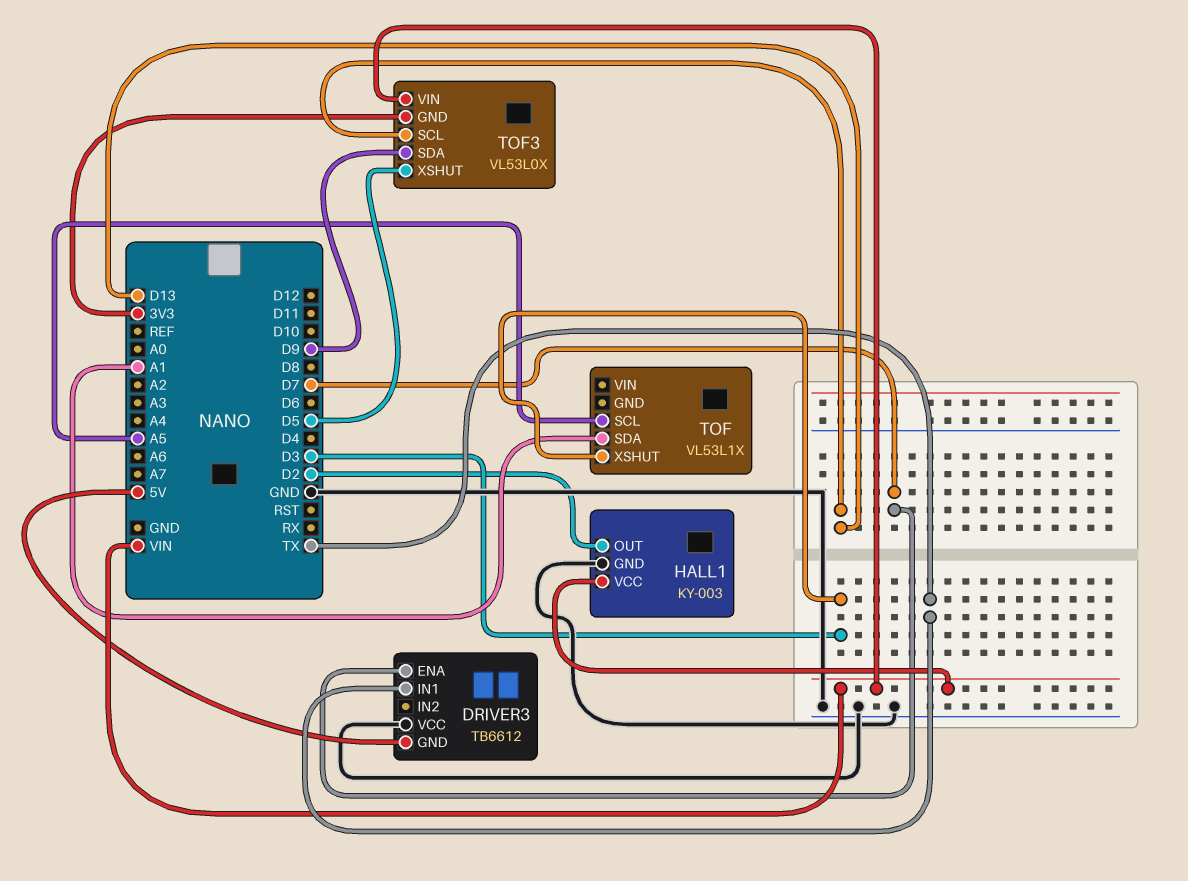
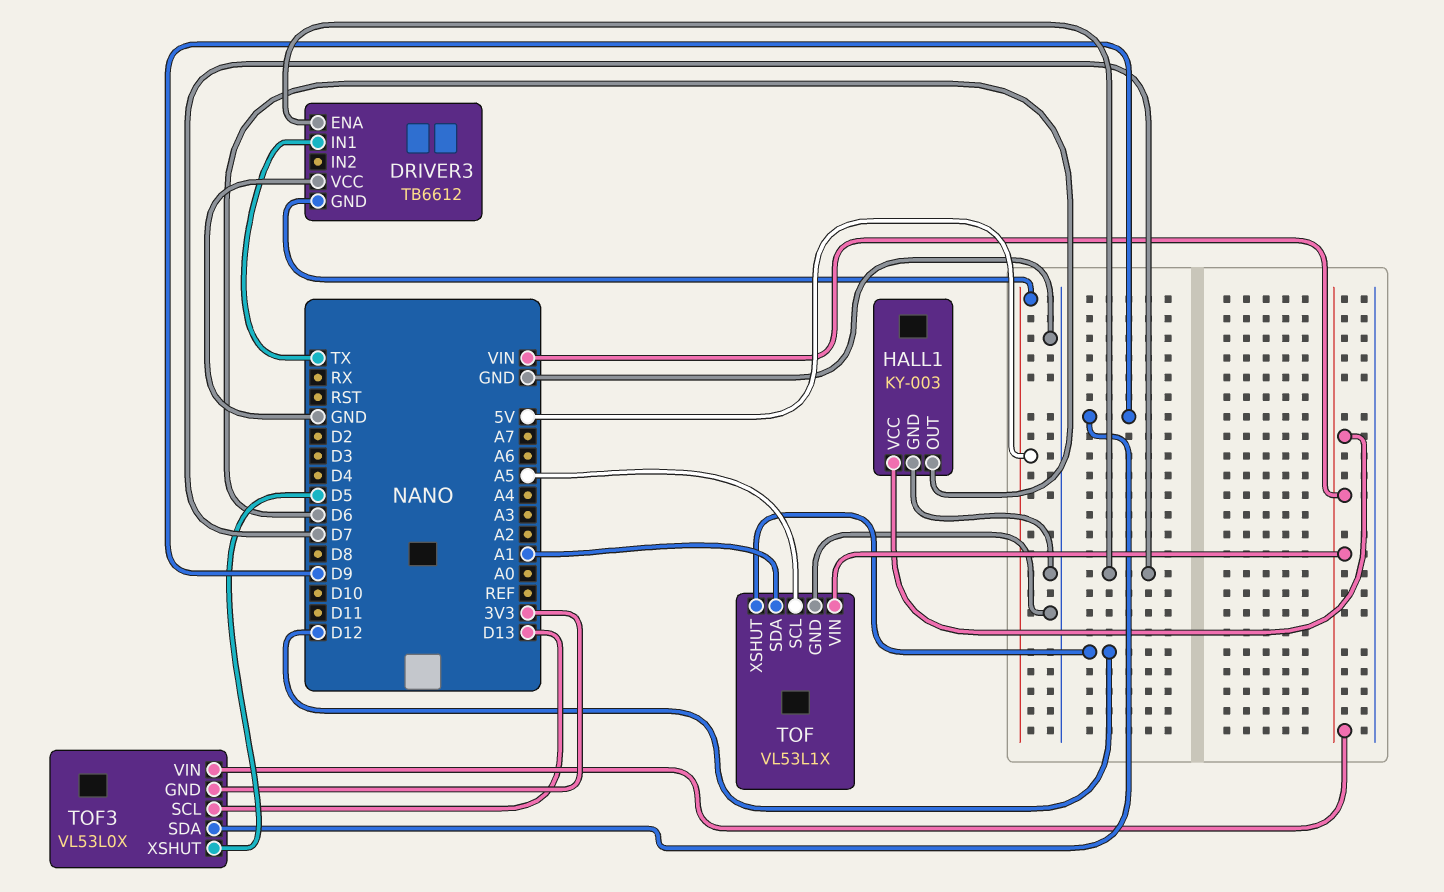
HALL1 pin OUT: D2 -> D6
TOF pin GND: none -> GND
TOF pin VIN: none -> VIN
TOF pin XSHUT: D3 -> D12

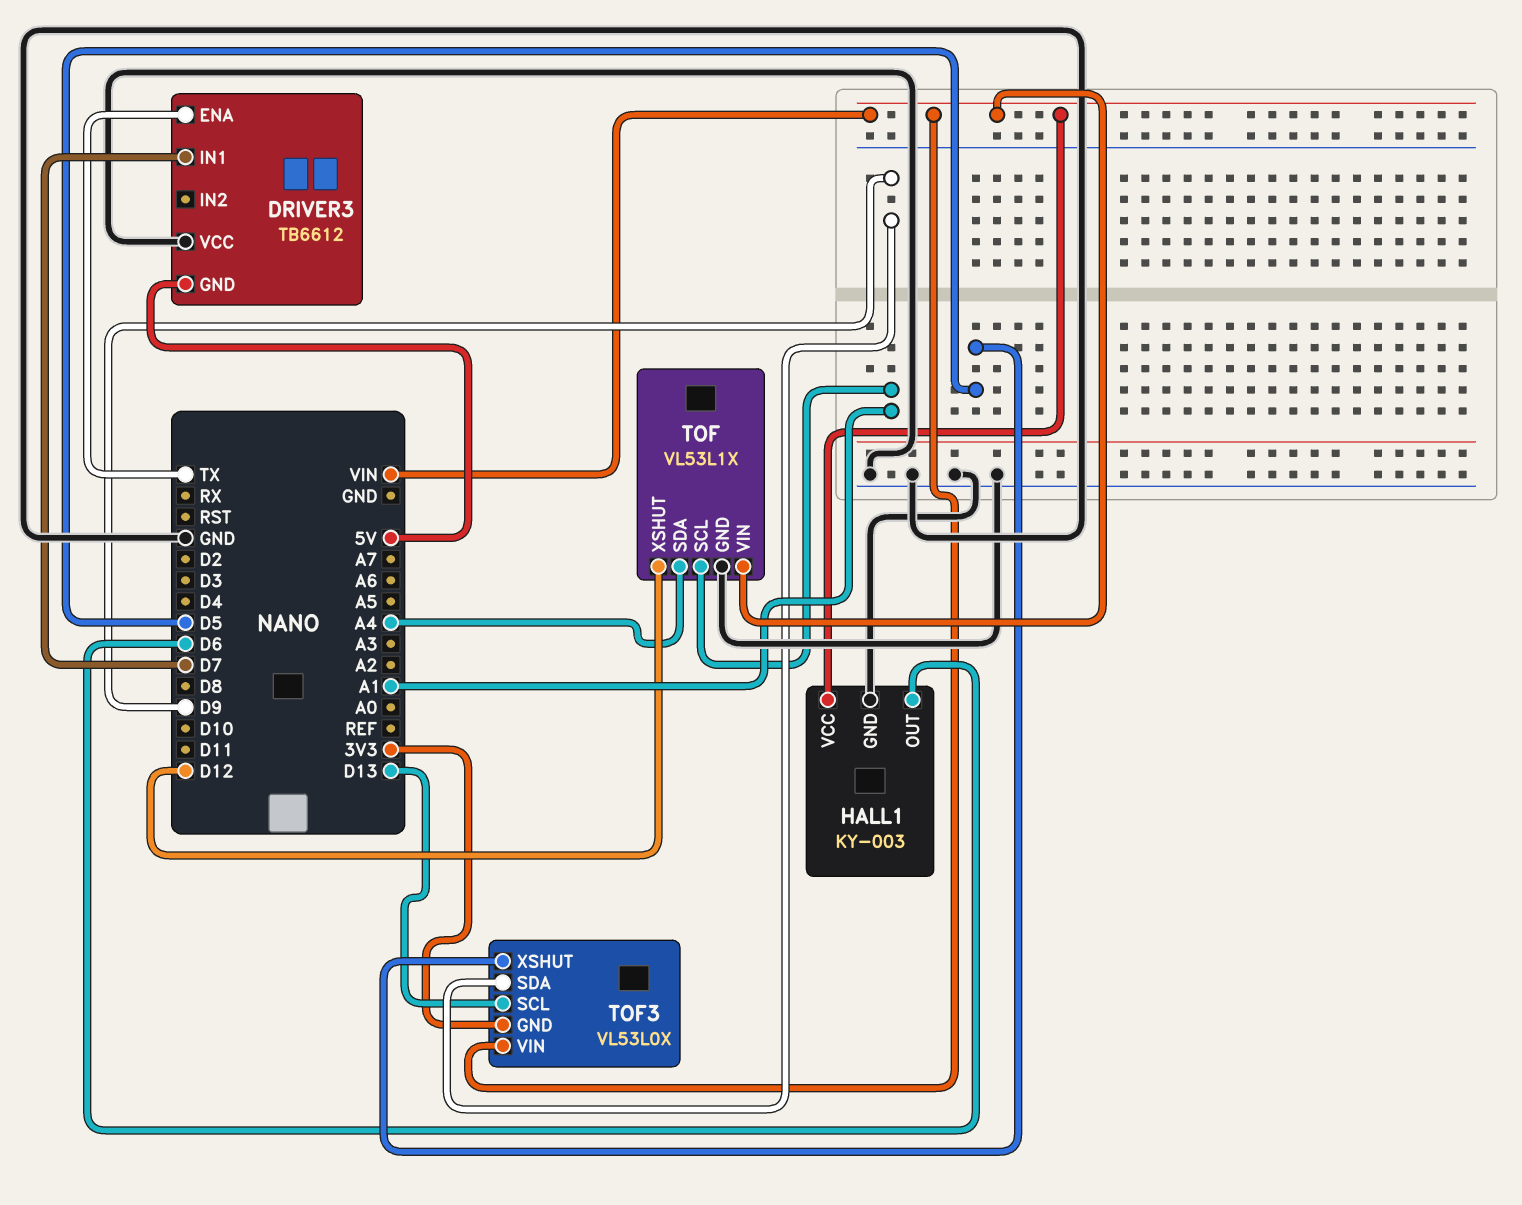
DRIVER3 pin ENA: D7 -> TX
DRIVER3 pin IN1: TX -> D7
TOF pin SCL: A5 -> A1
TOF pin SDA: A1 -> A4

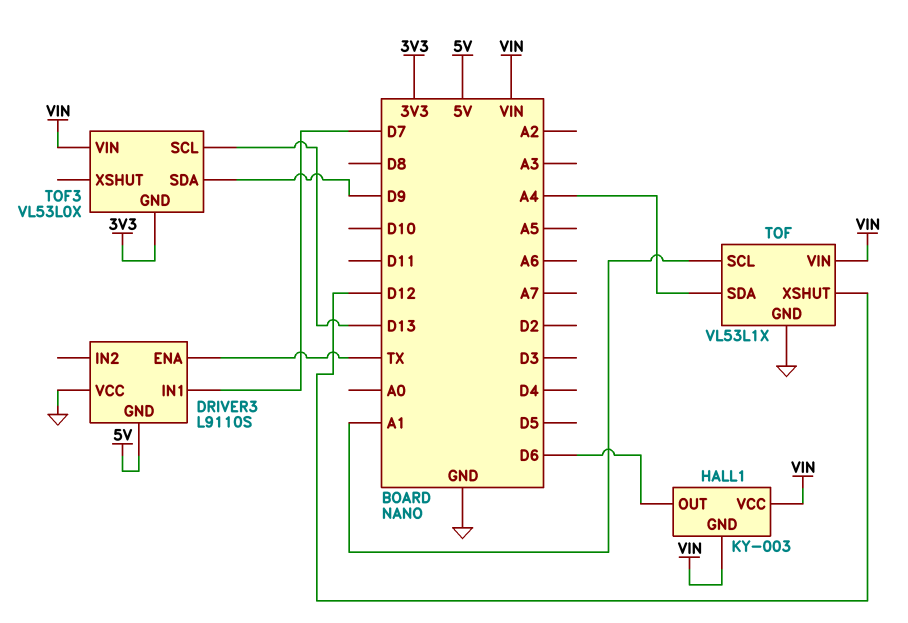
DRIVER3: TB6612 -> L9110S
HALL1 pin GND: GND -> VIN
TOF3 pin XSHUT: D5 -> none

